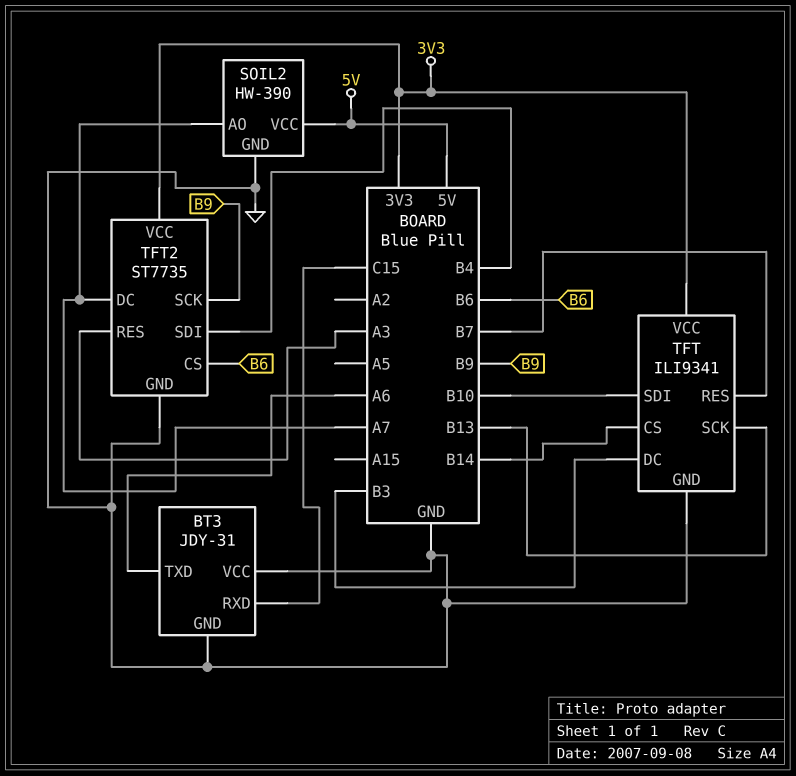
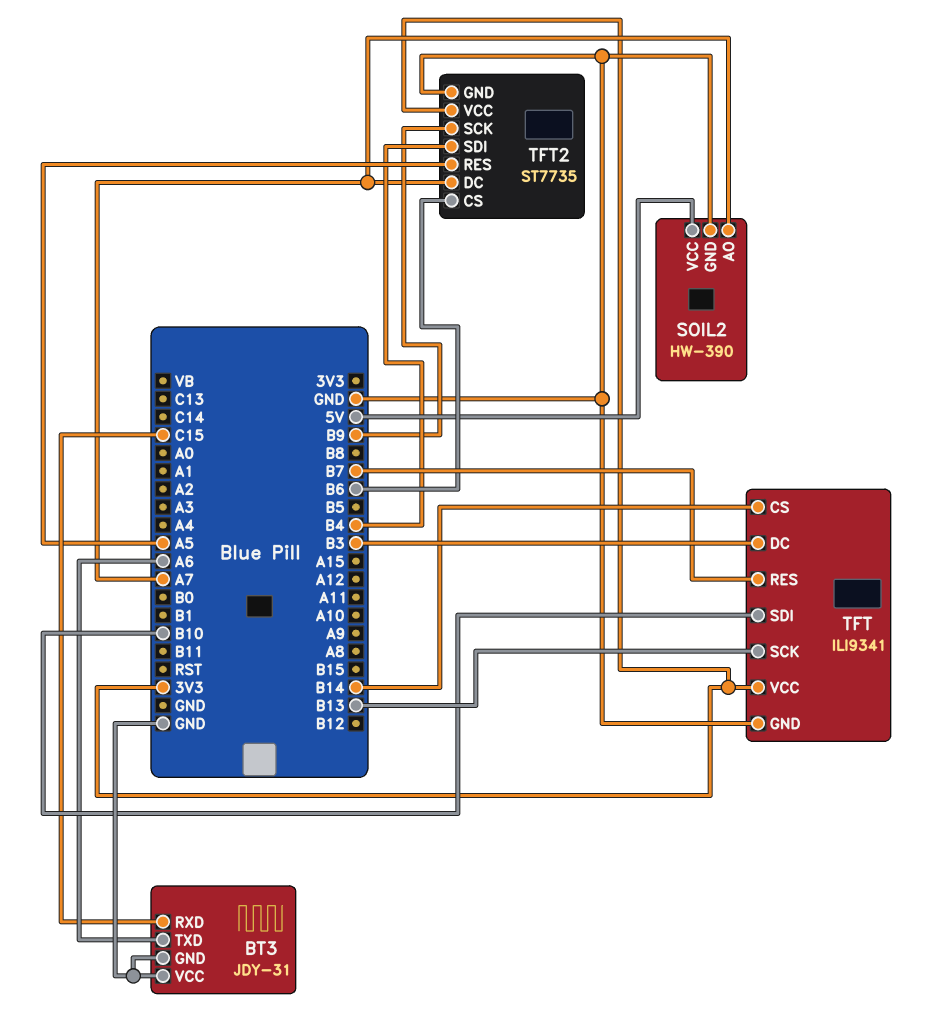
TFT2 pin RES: A3 -> A5

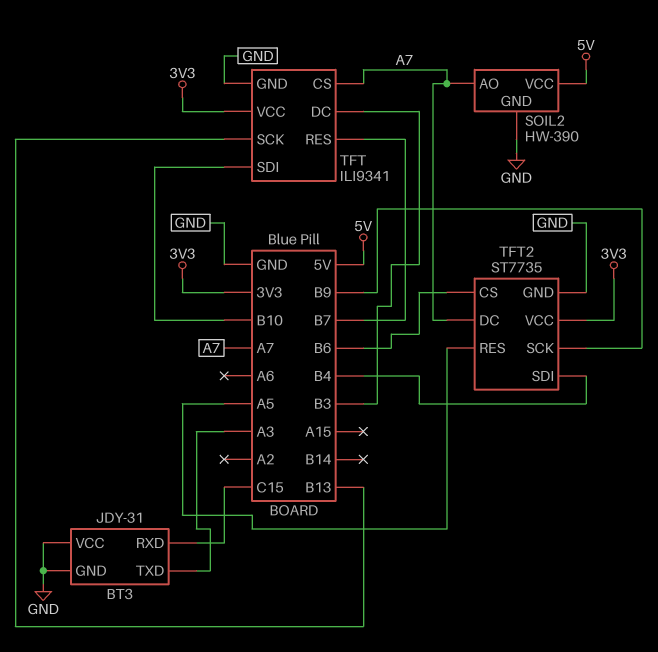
BT3 pin TXD: A6 -> A3
TFT pin CS: B14 -> A7

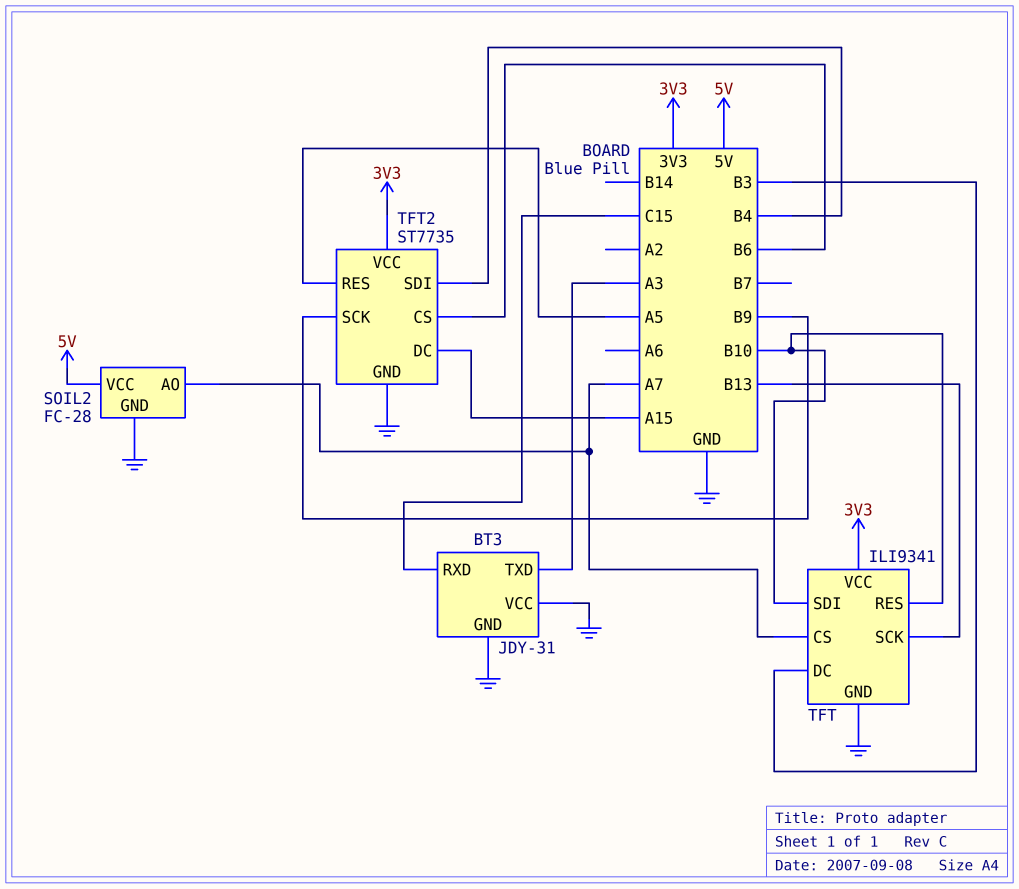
SOIL2: HW-390 -> FC-28
TFT pin RES: B7 -> B10
TFT2 pin DC: A7 -> A15

